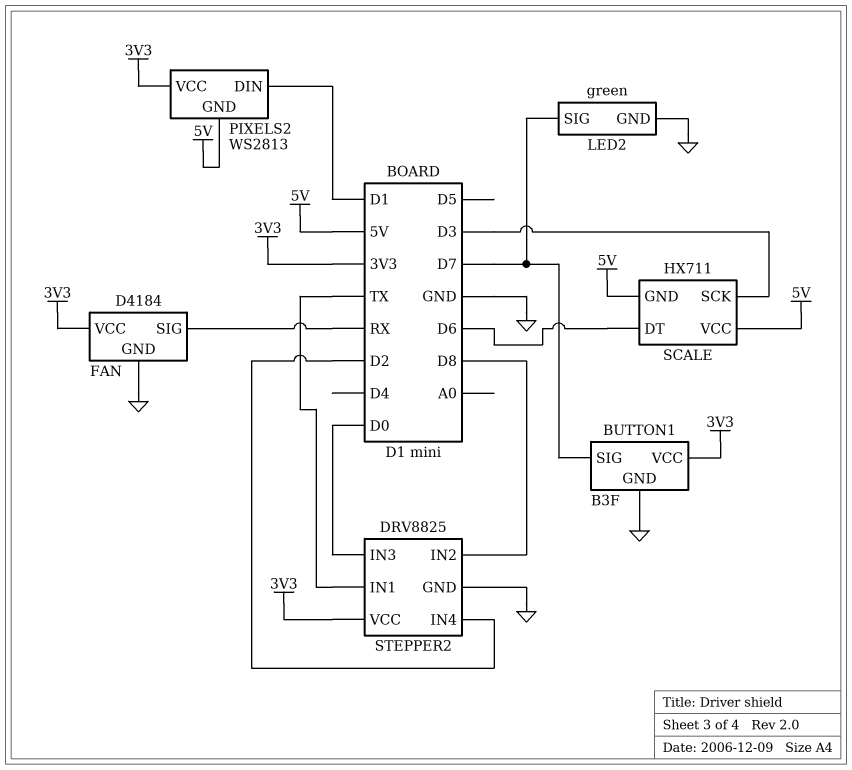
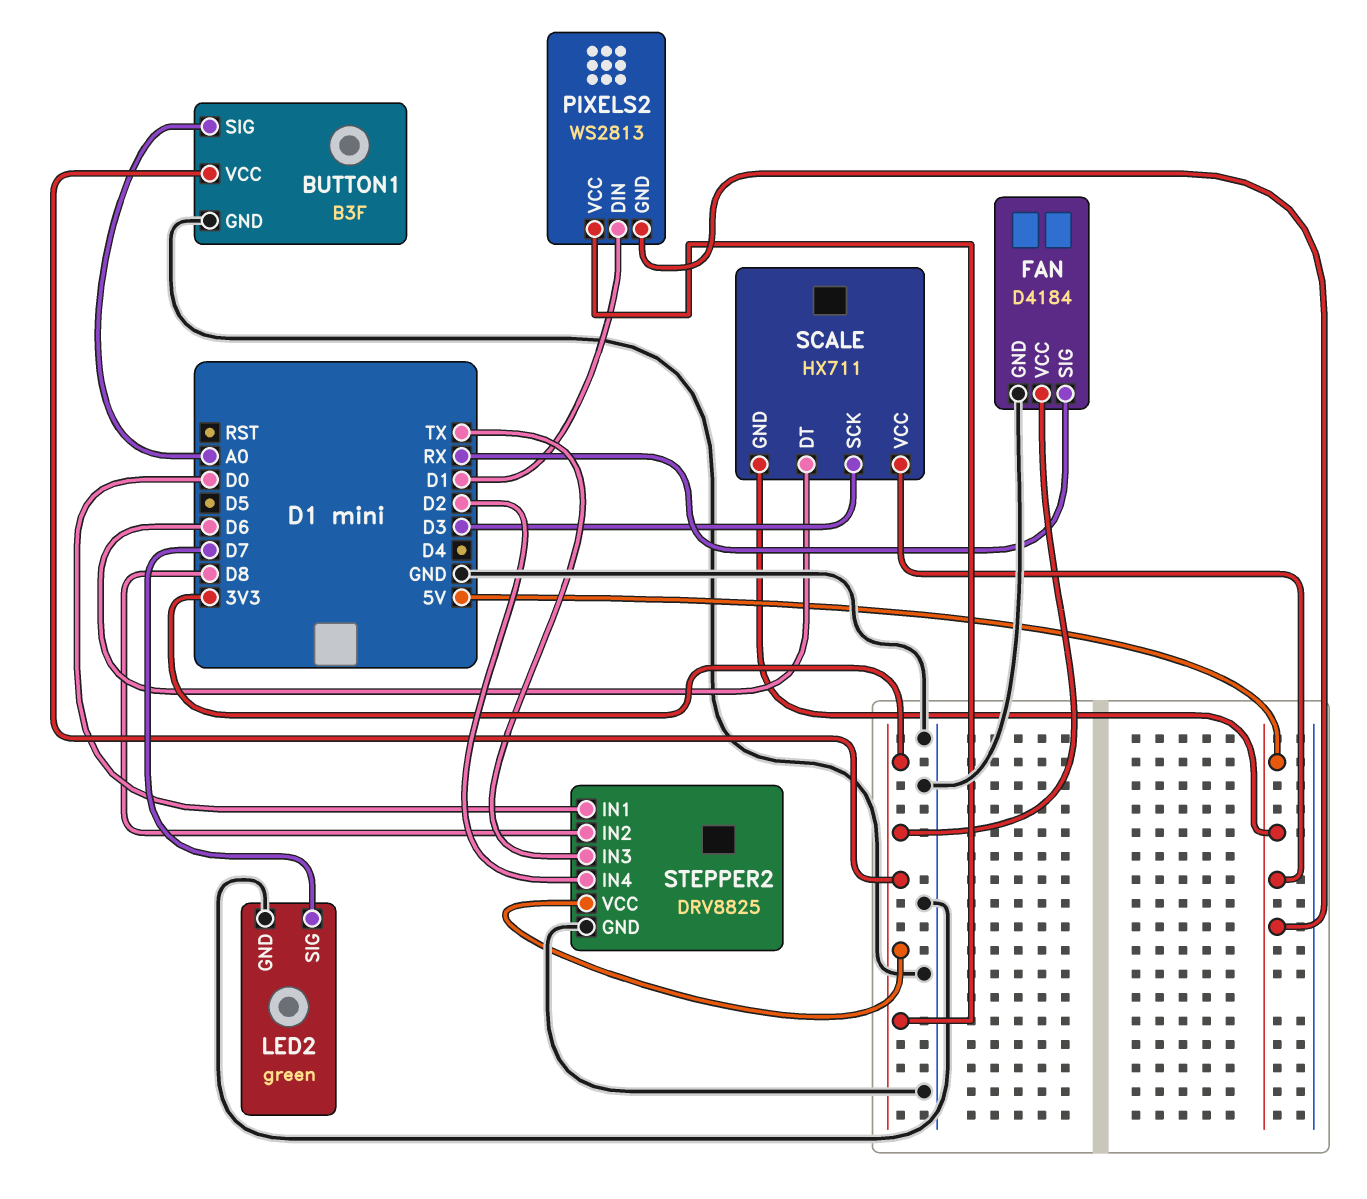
BUTTON1 pin SIG: D7 -> A0
STEPPER2 pin IN1: TX -> D0
STEPPER2 pin IN3: D0 -> TX

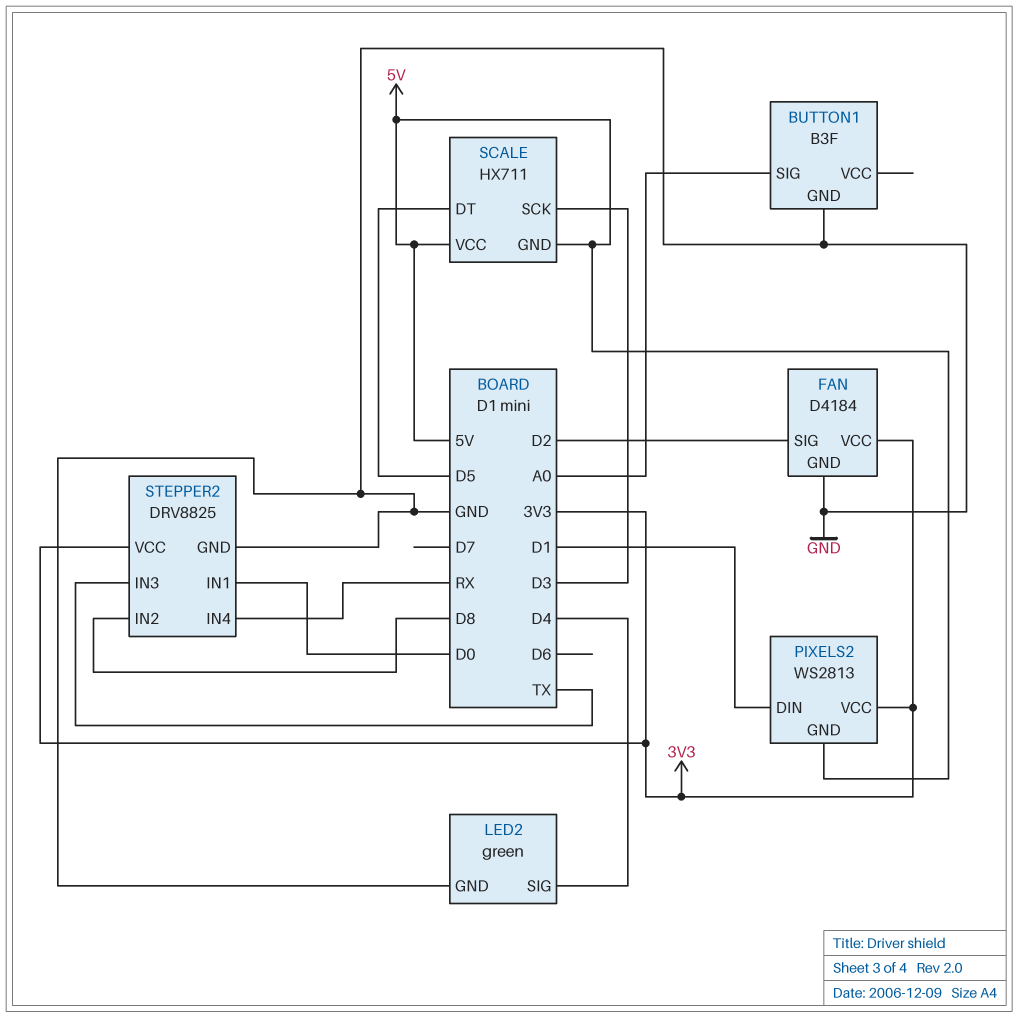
BUTTON1 pin VCC: 3V3 -> none
FAN pin SIG: RX -> D2
LED2 pin SIG: D7 -> D4
SCALE pin DT: D6 -> D5
STEPPER2 pin IN4: D2 -> RX

